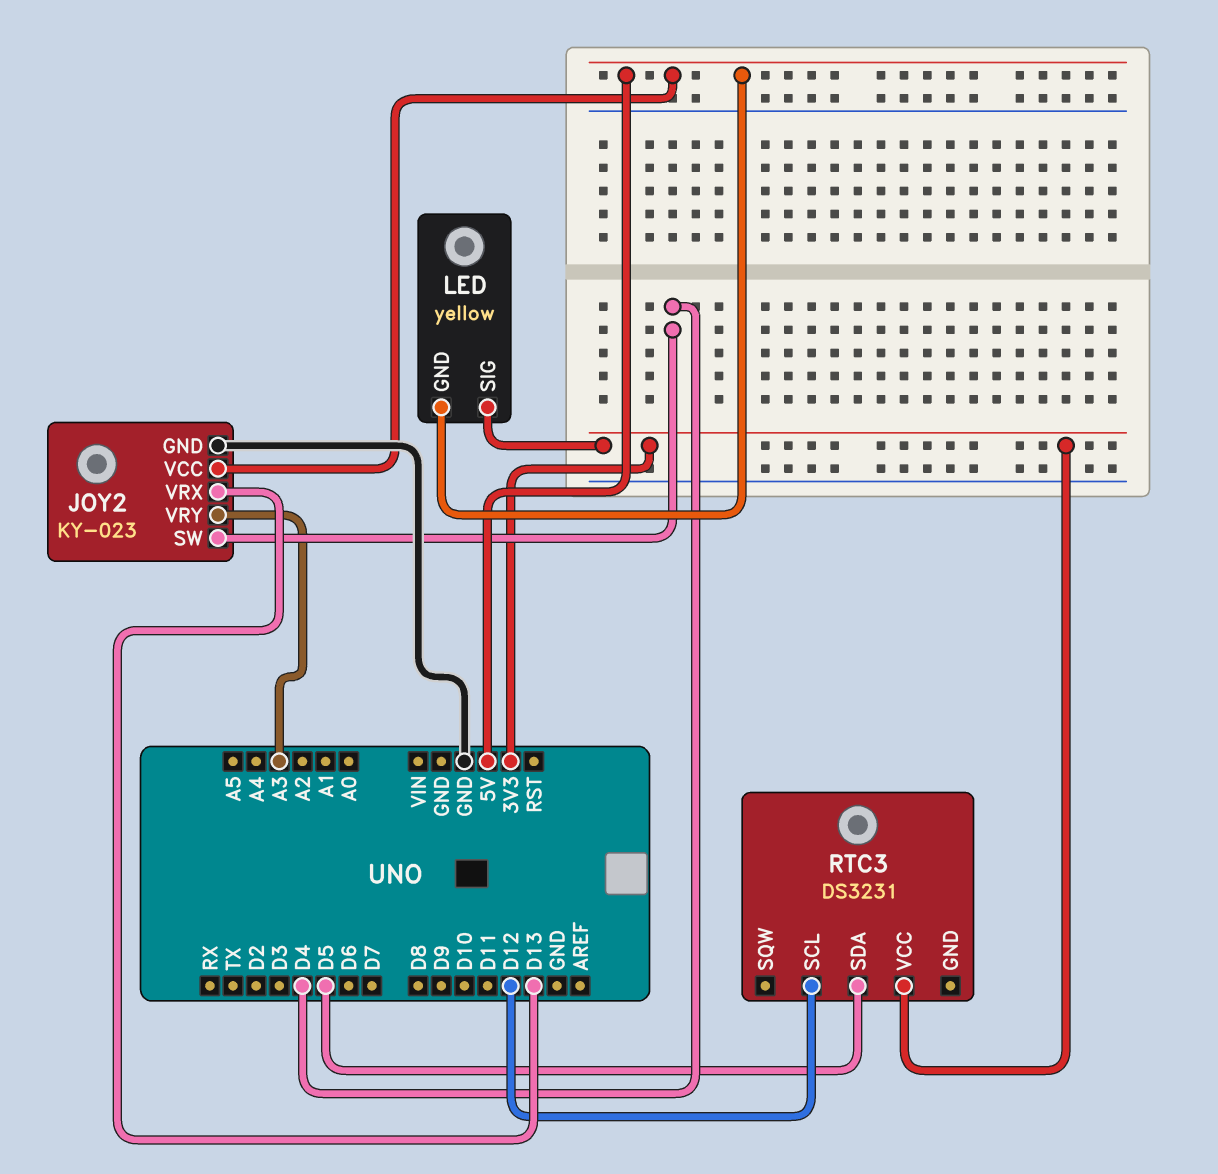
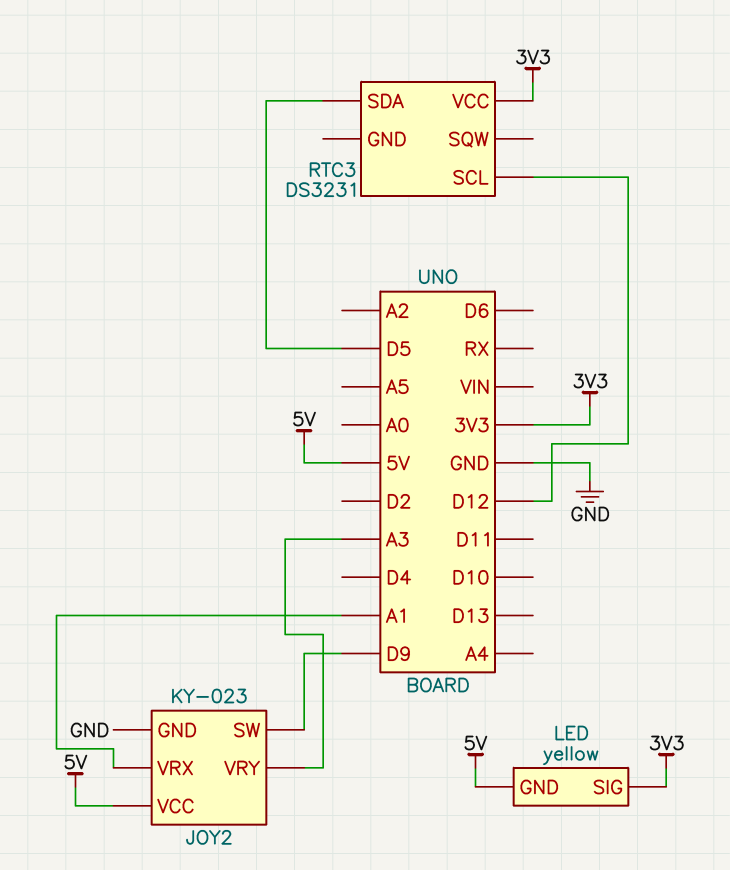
JOY2 pin SW: D4 -> D9
JOY2 pin VRX: D13 -> A1

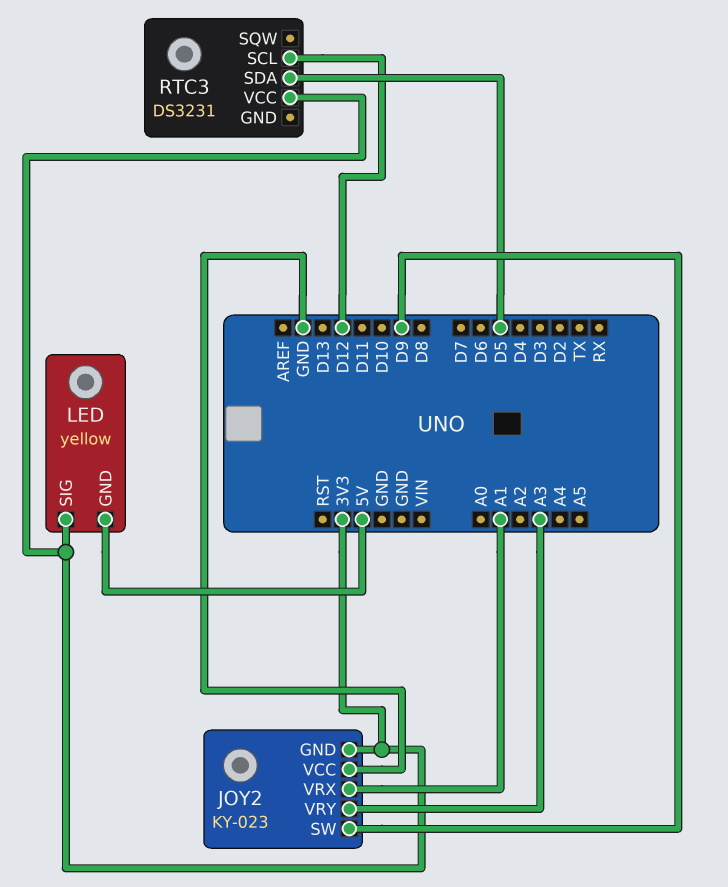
JOY2 pin GND: GND -> 3V3
JOY2 pin VCC: 5V -> GND

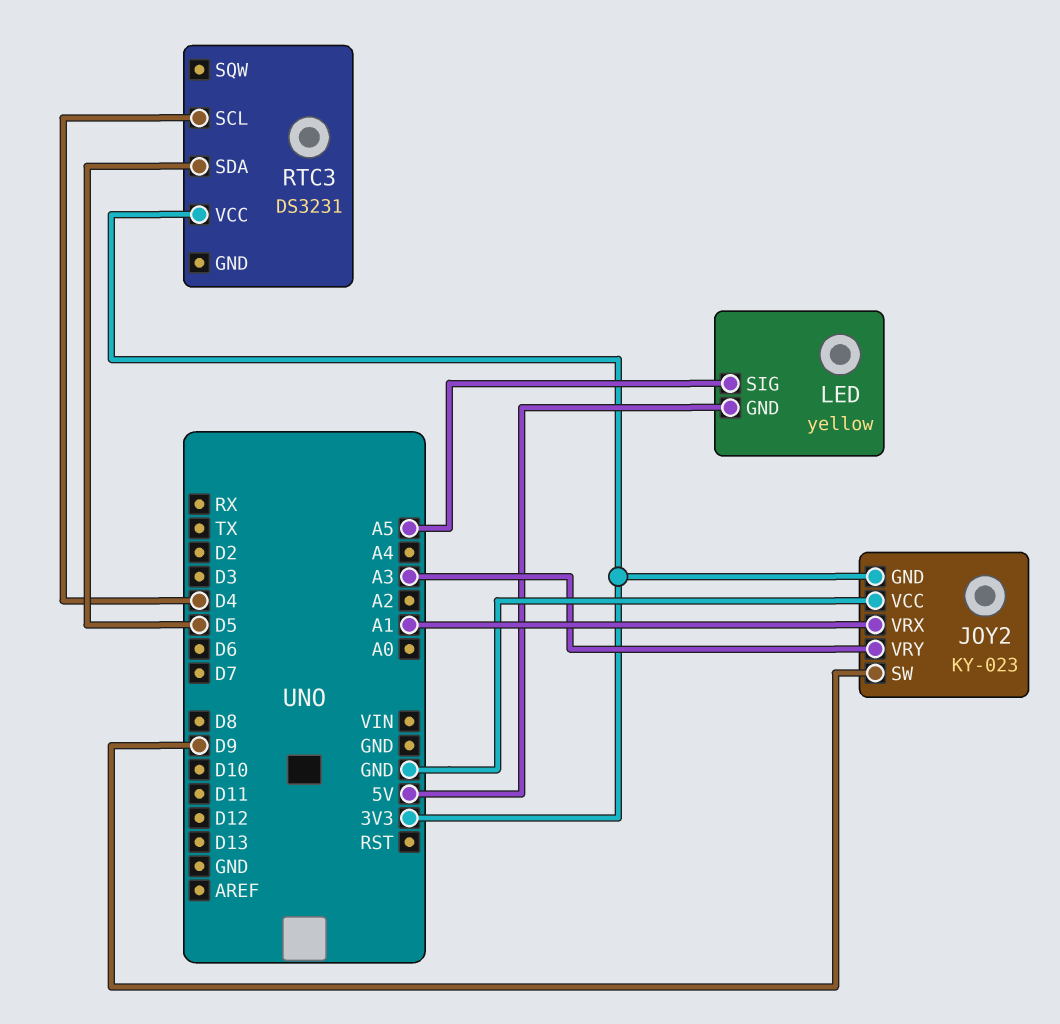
LED pin SIG: 3V3 -> A5
RTC3 pin SCL: D12 -> D4

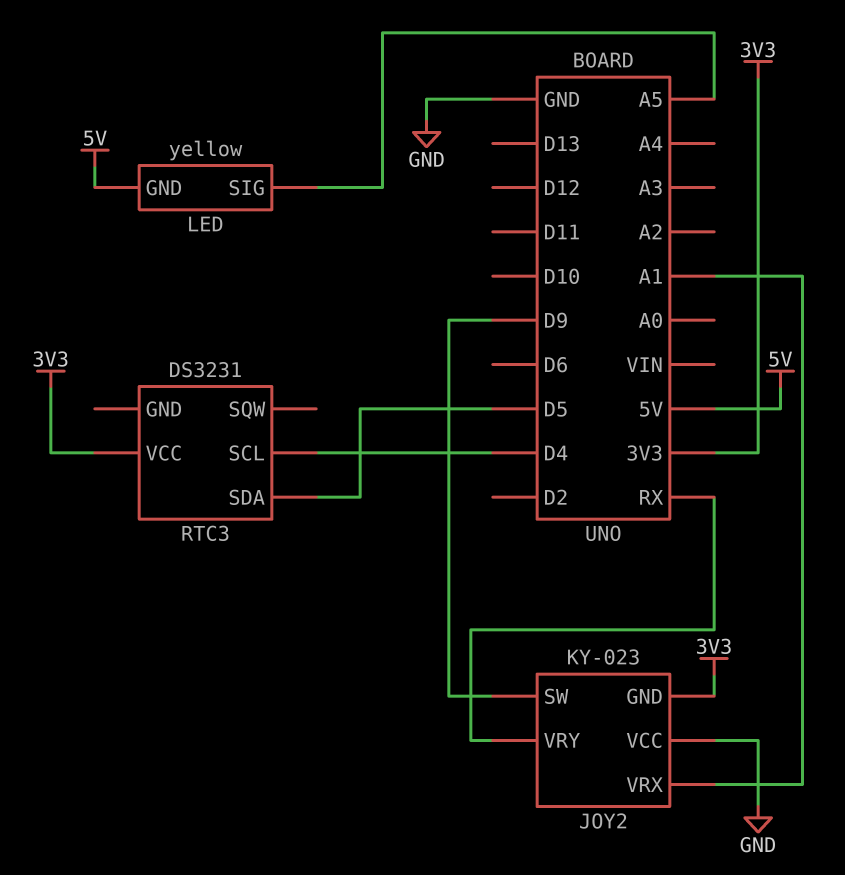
JOY2 pin VRY: A3 -> RX

